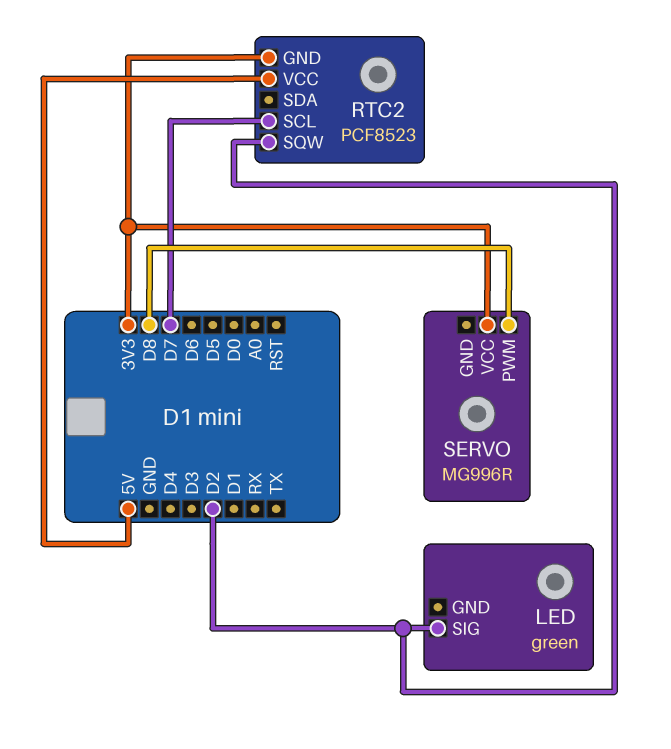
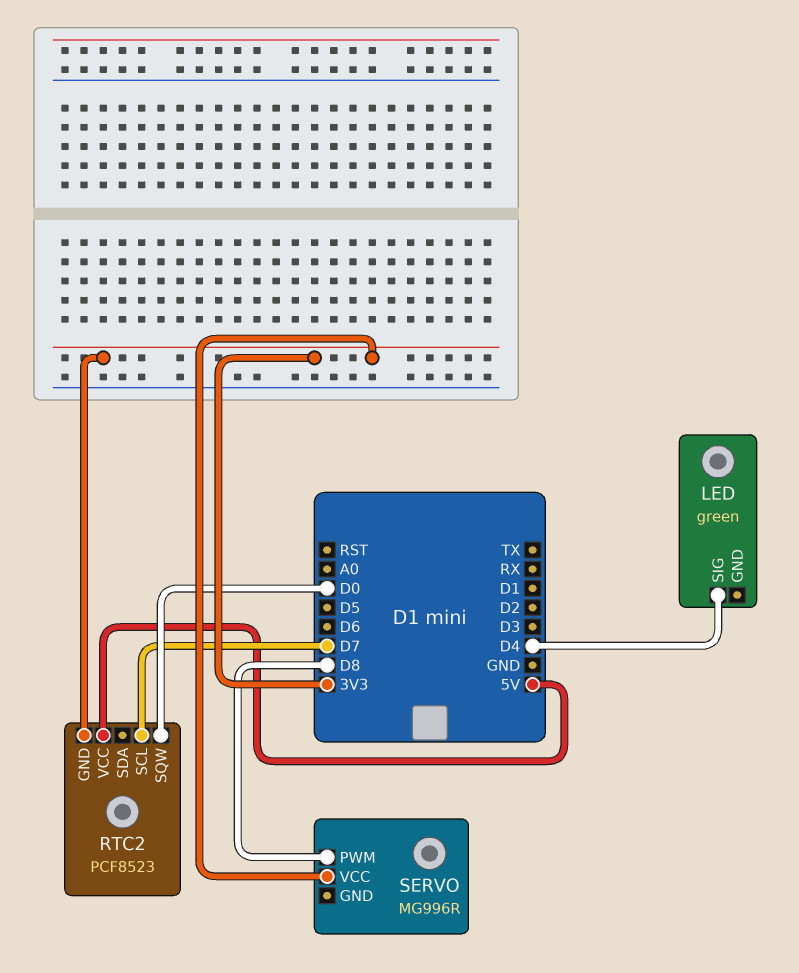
LED pin SIG: D2 -> D4
RTC2 pin SQW: D2 -> D0

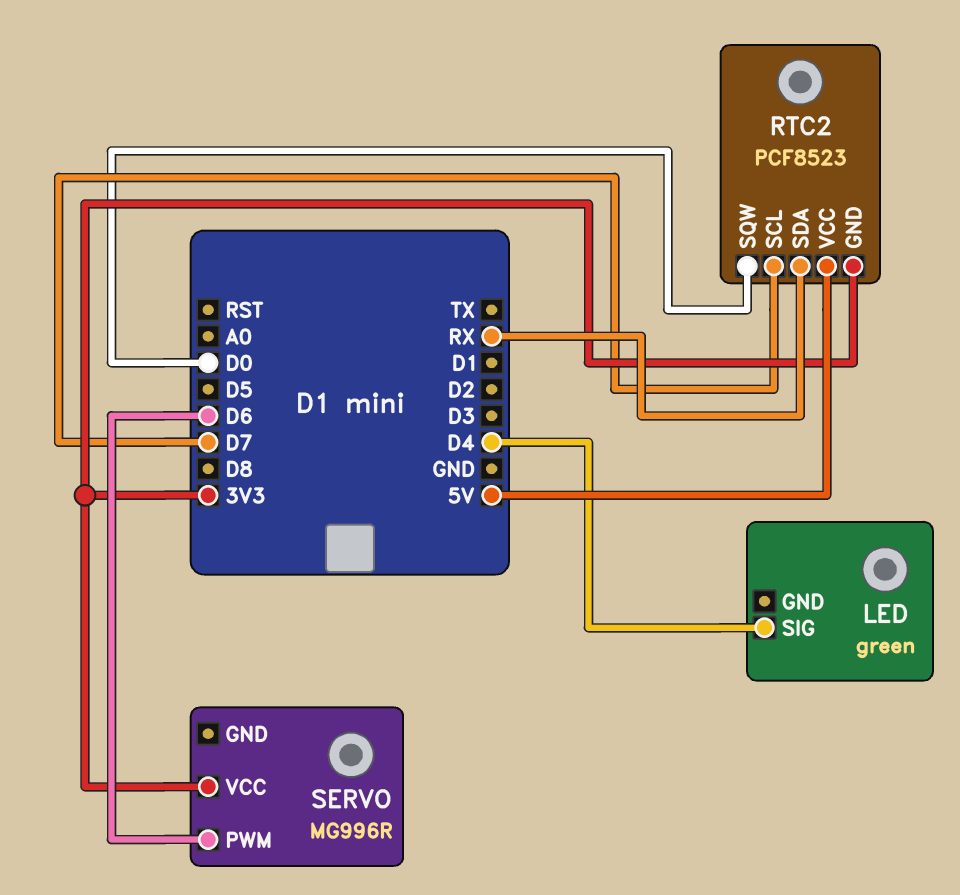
RTC2 pin SDA: none -> RX
SERVO pin PWM: D8 -> D6

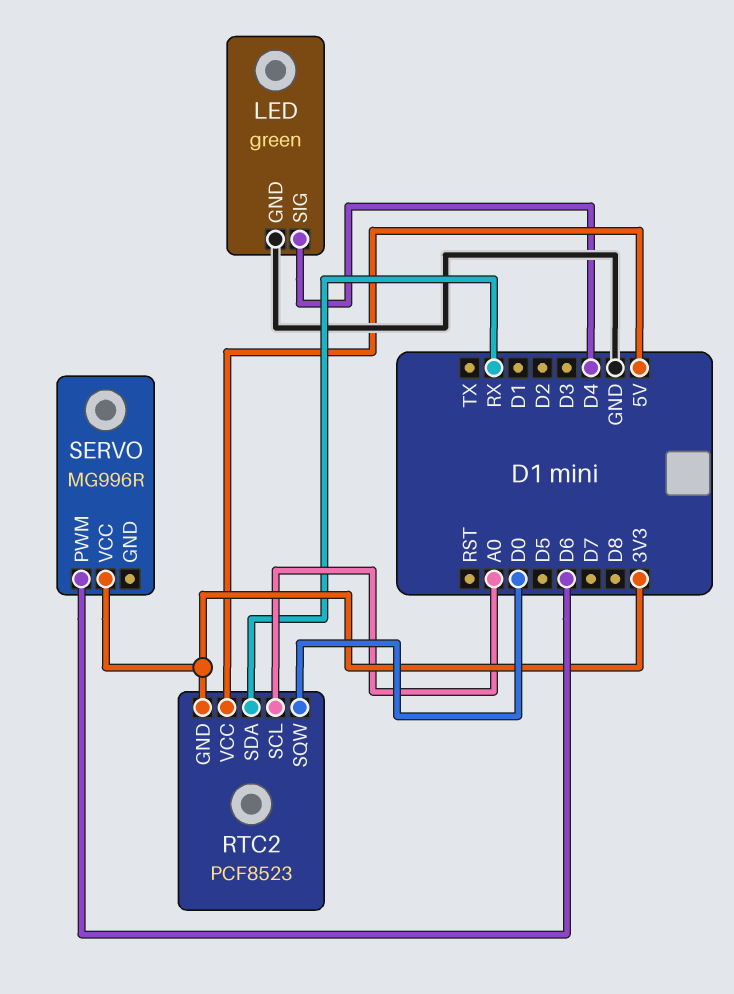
LED pin GND: none -> GND
RTC2 pin SCL: D7 -> A0

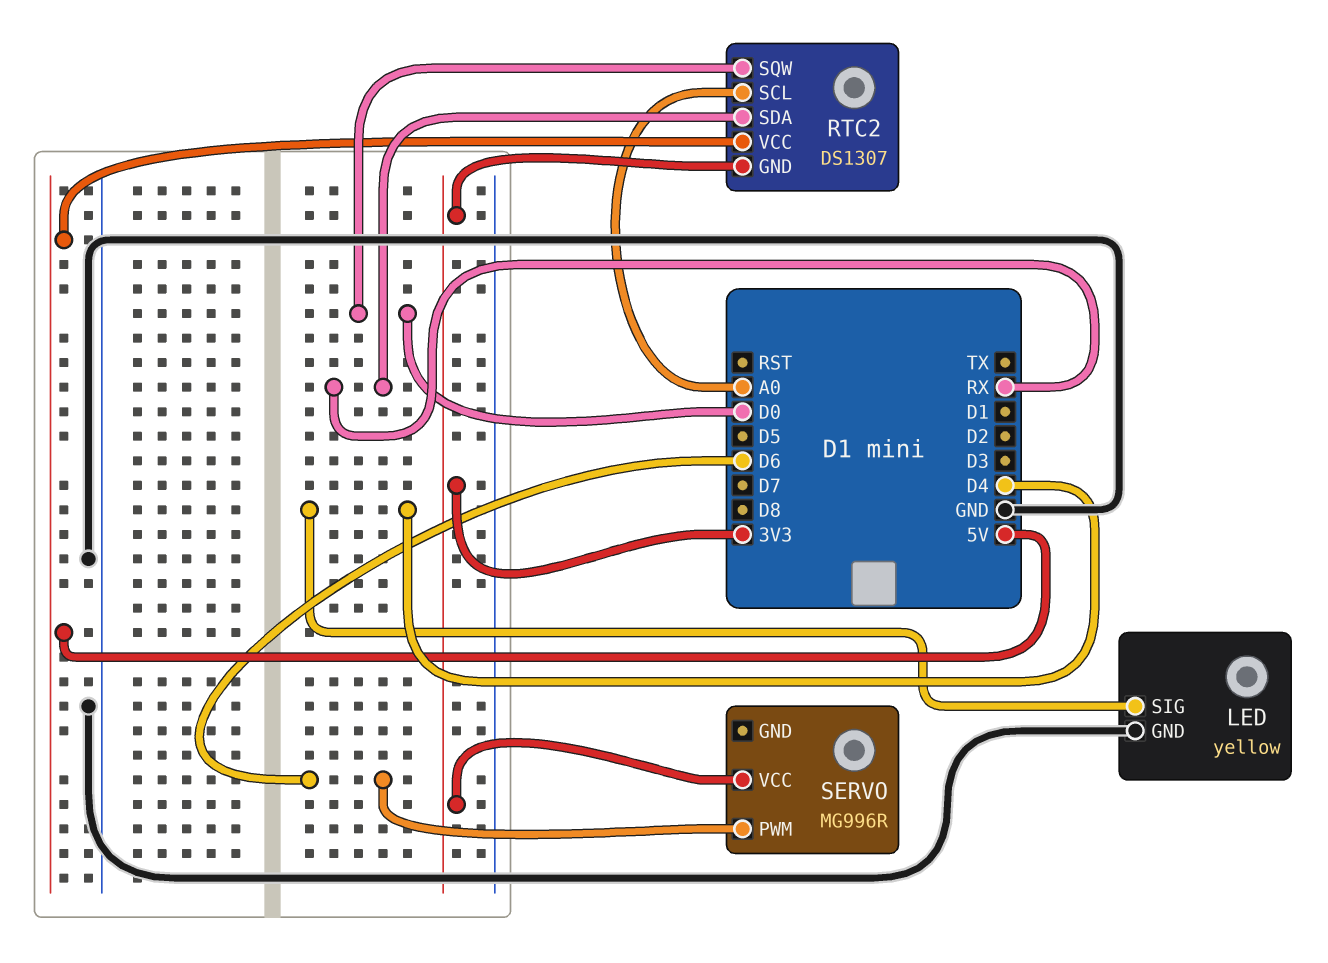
LED: green -> yellow
RTC2: PCF8523 -> DS1307

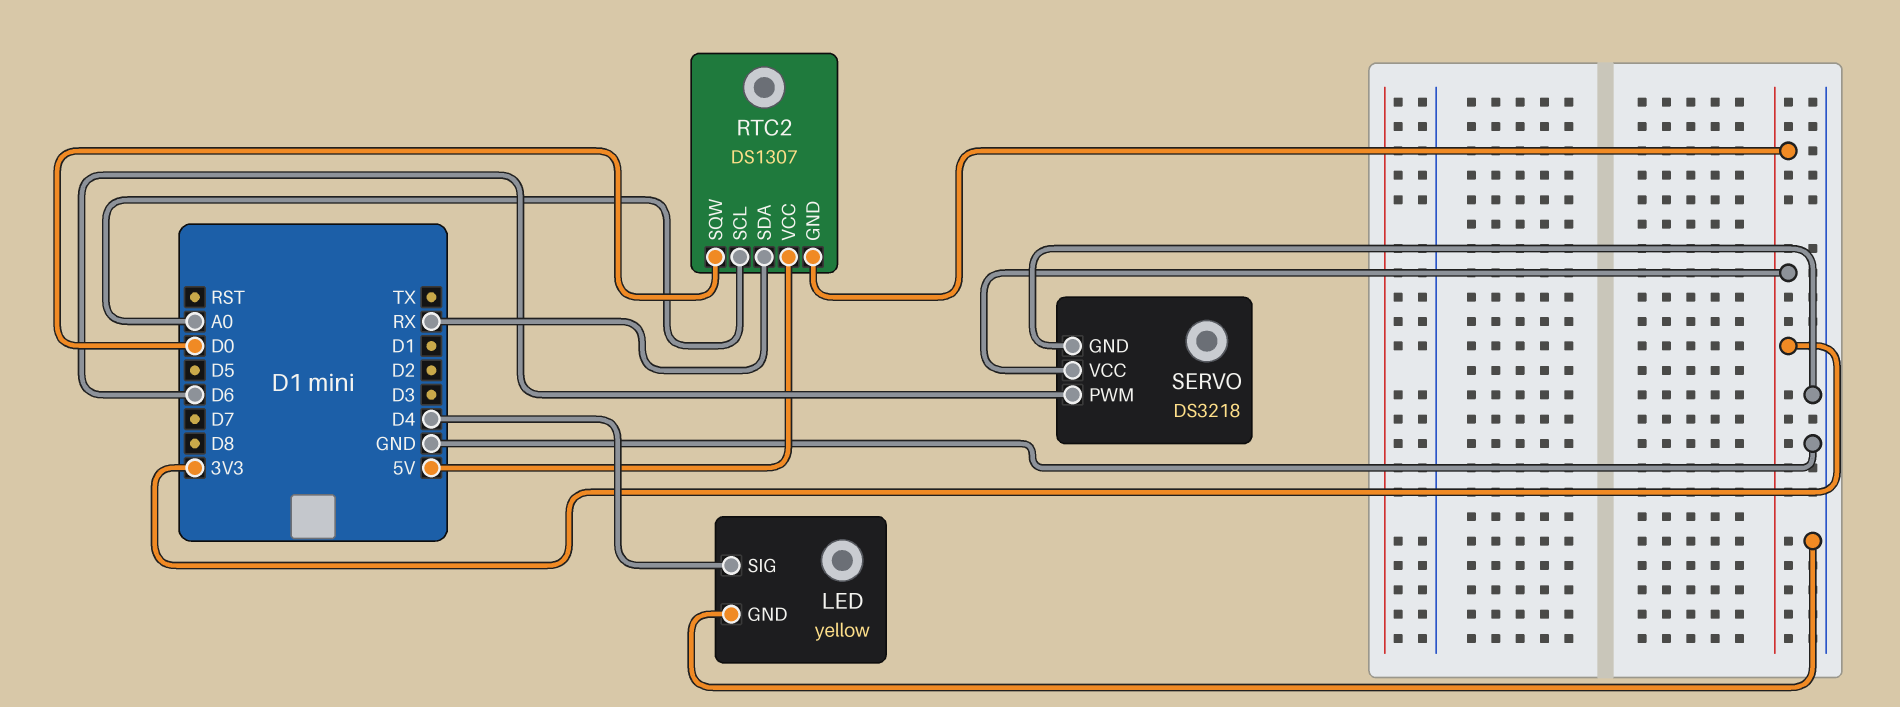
SERVO: MG996R -> DS3218
SERVO pin GND: none -> GND

